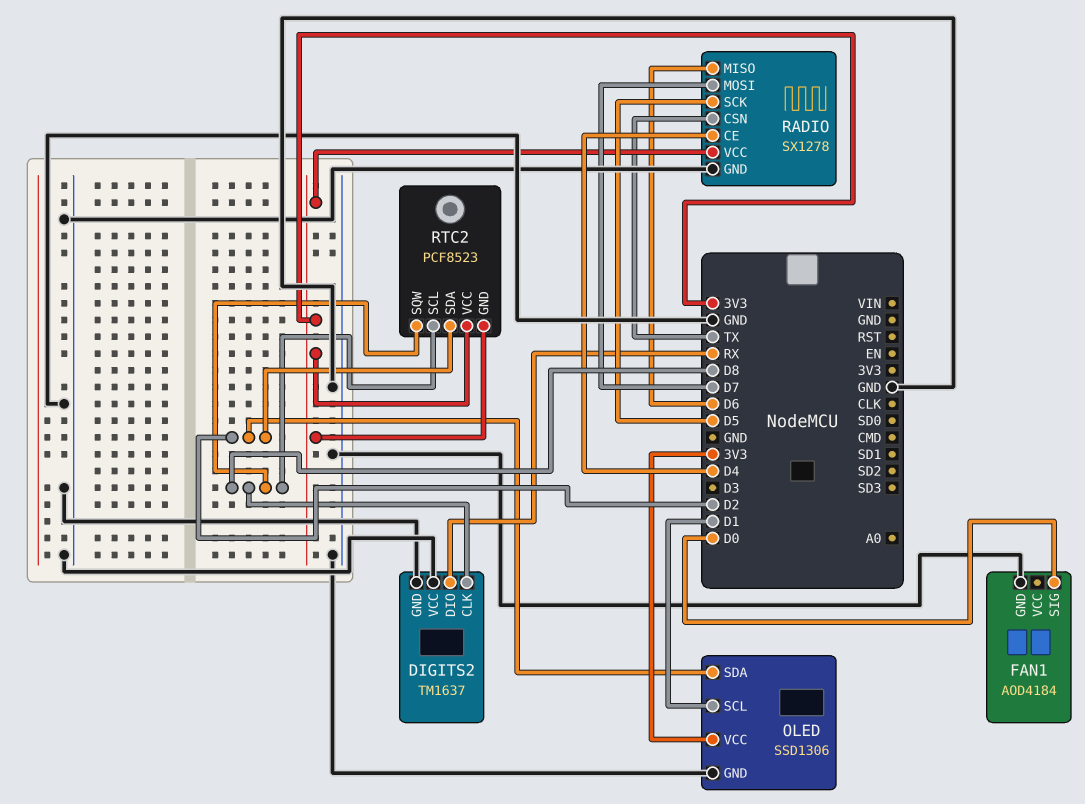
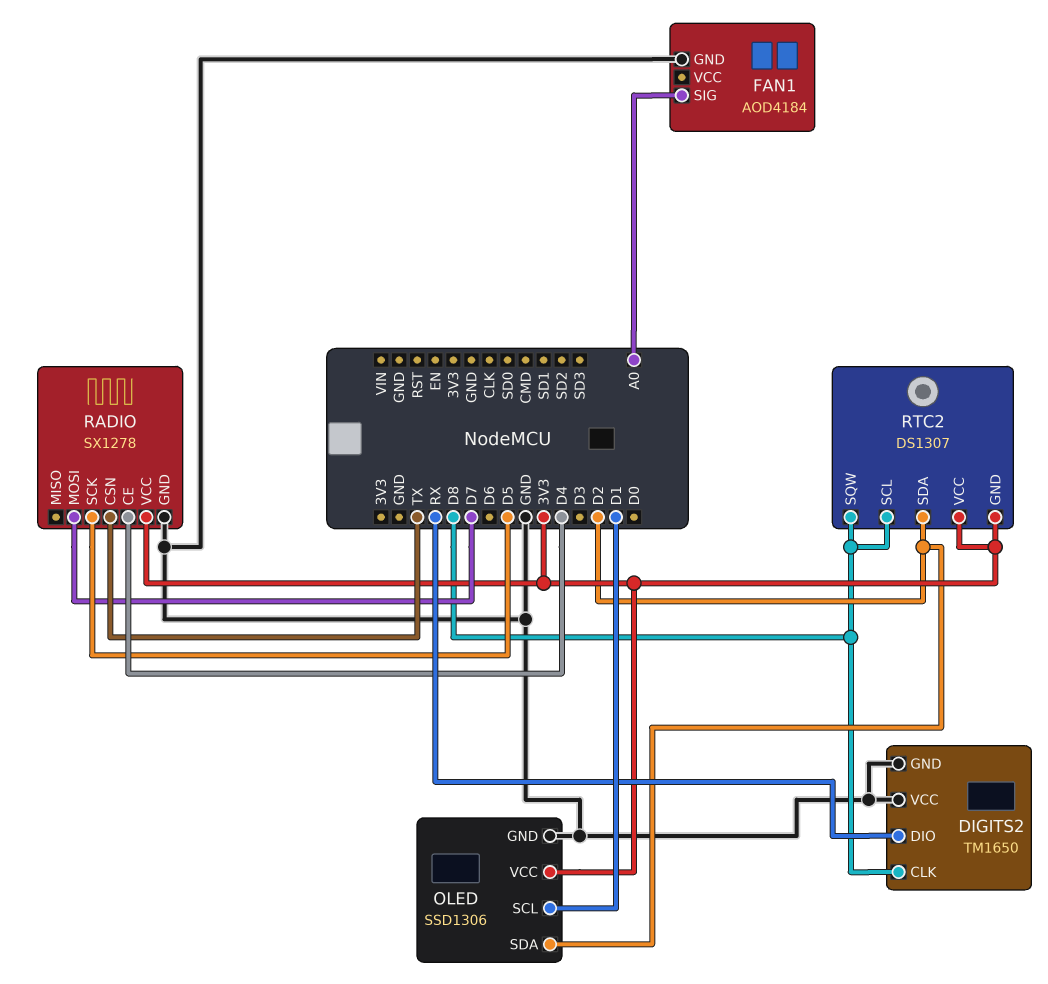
DIGITS2: TM1637 -> TM1650
FAN1 pin SIG: D0 -> A0
RADIO pin MISO: D6 -> none
RTC2: PCF8523 -> DS1307

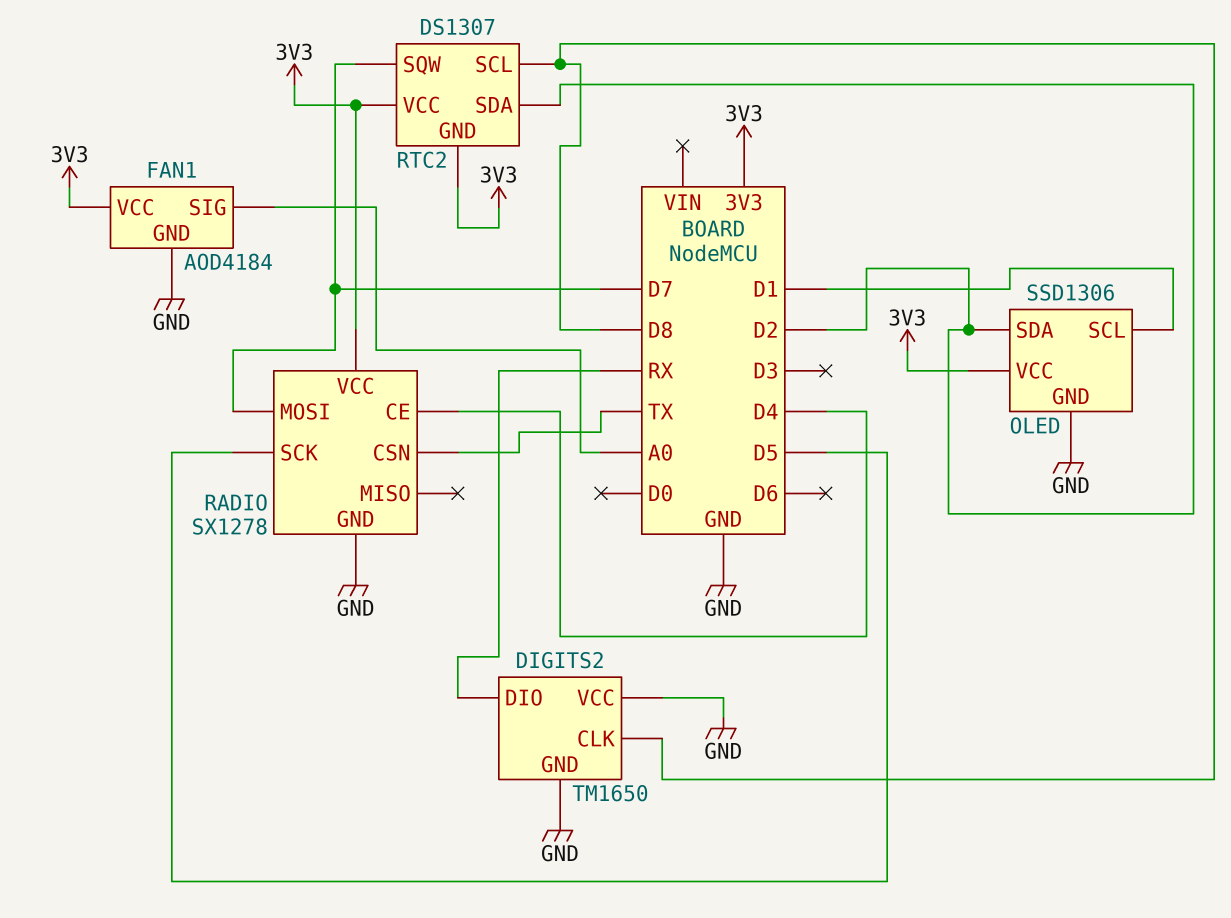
FAN1 pin VCC: none -> 3V3
RTC2 pin SQW: D8 -> D7

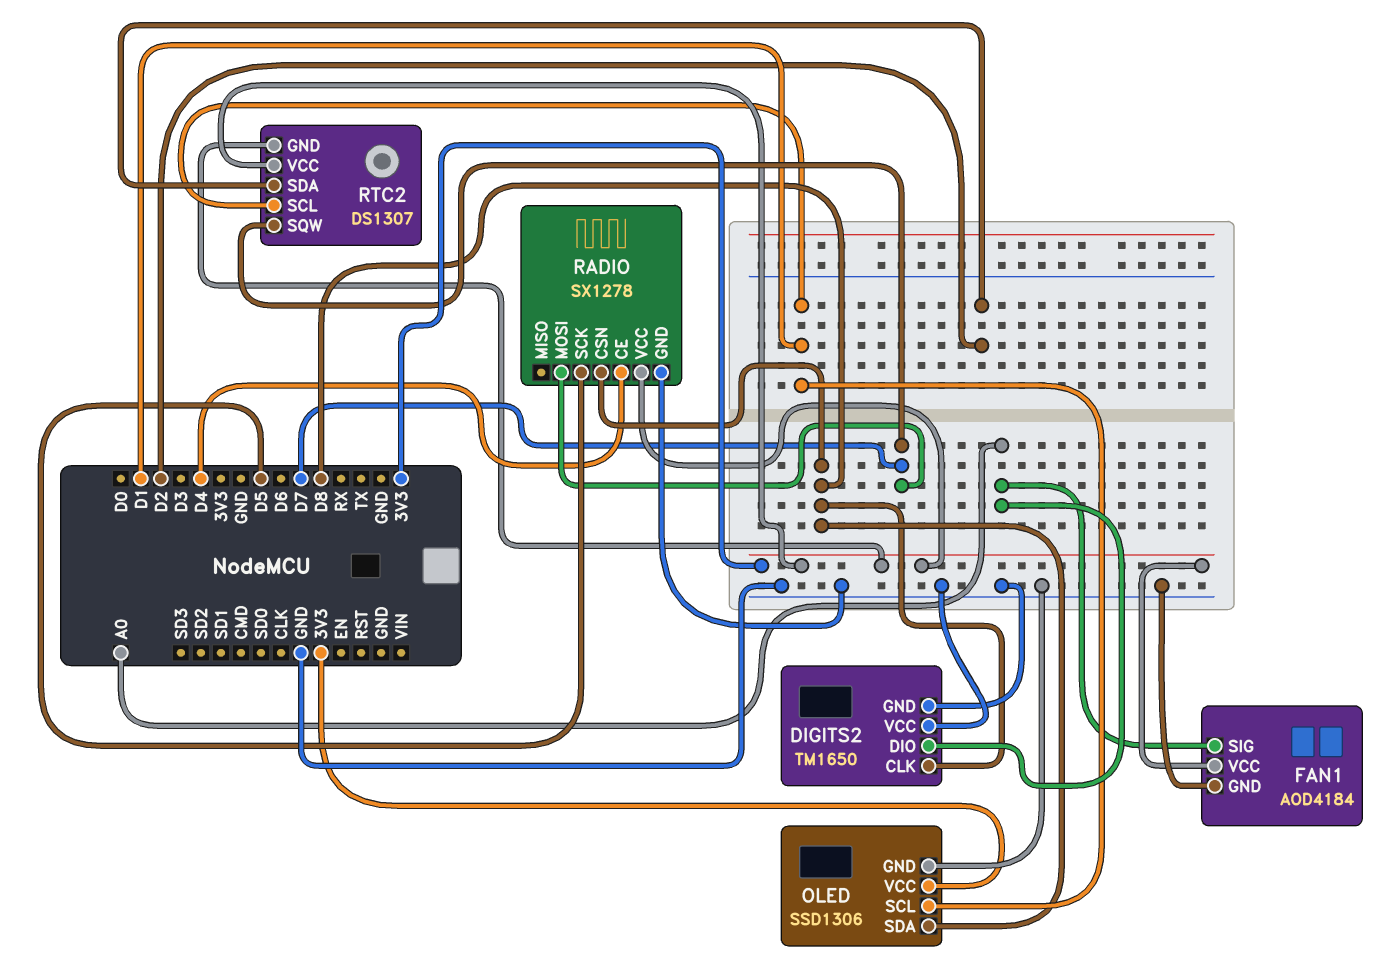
DIGITS2 pin DIO: RX -> A0
OLED pin SDA: D2 -> D8
RADIO pin CSN: TX -> D8
RTC2 pin SCL: D8 -> D1

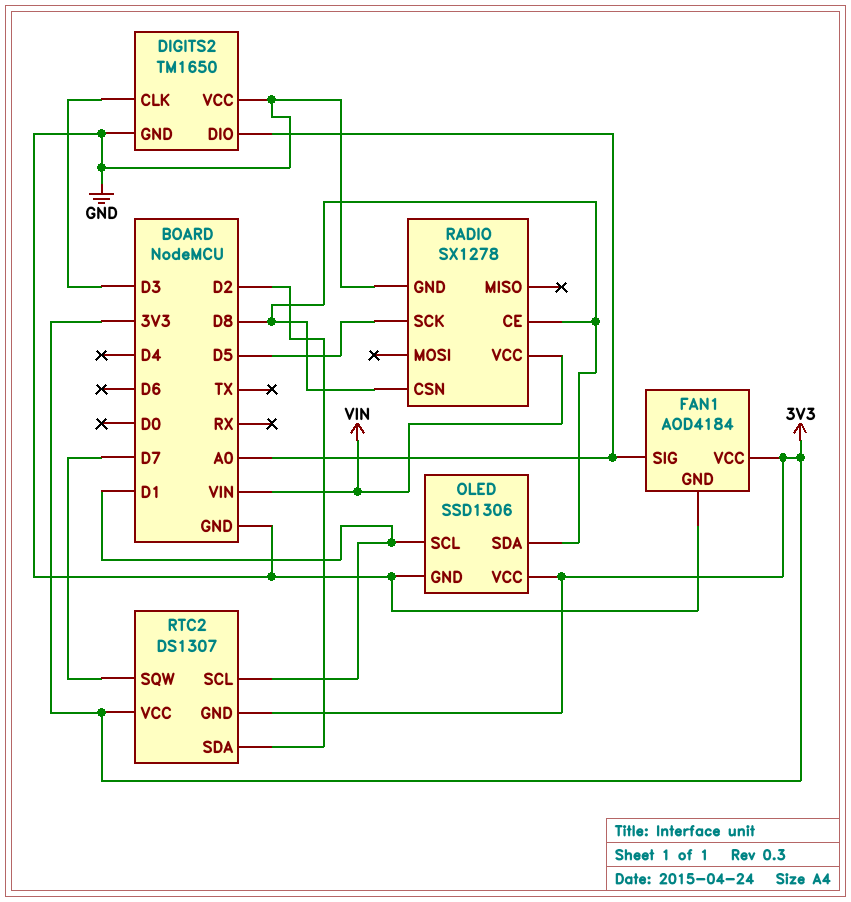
DIGITS2 pin CLK: D8 -> D3
RADIO pin CE: D4 -> D8
RADIO pin MOSI: D7 -> none
RADIO pin VCC: 3V3 -> VIN

